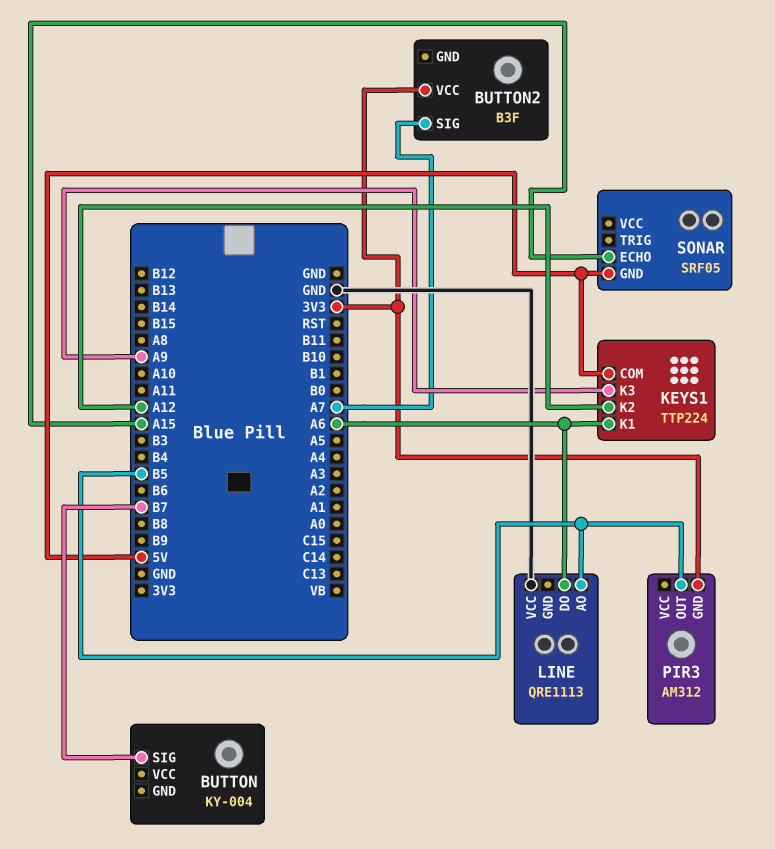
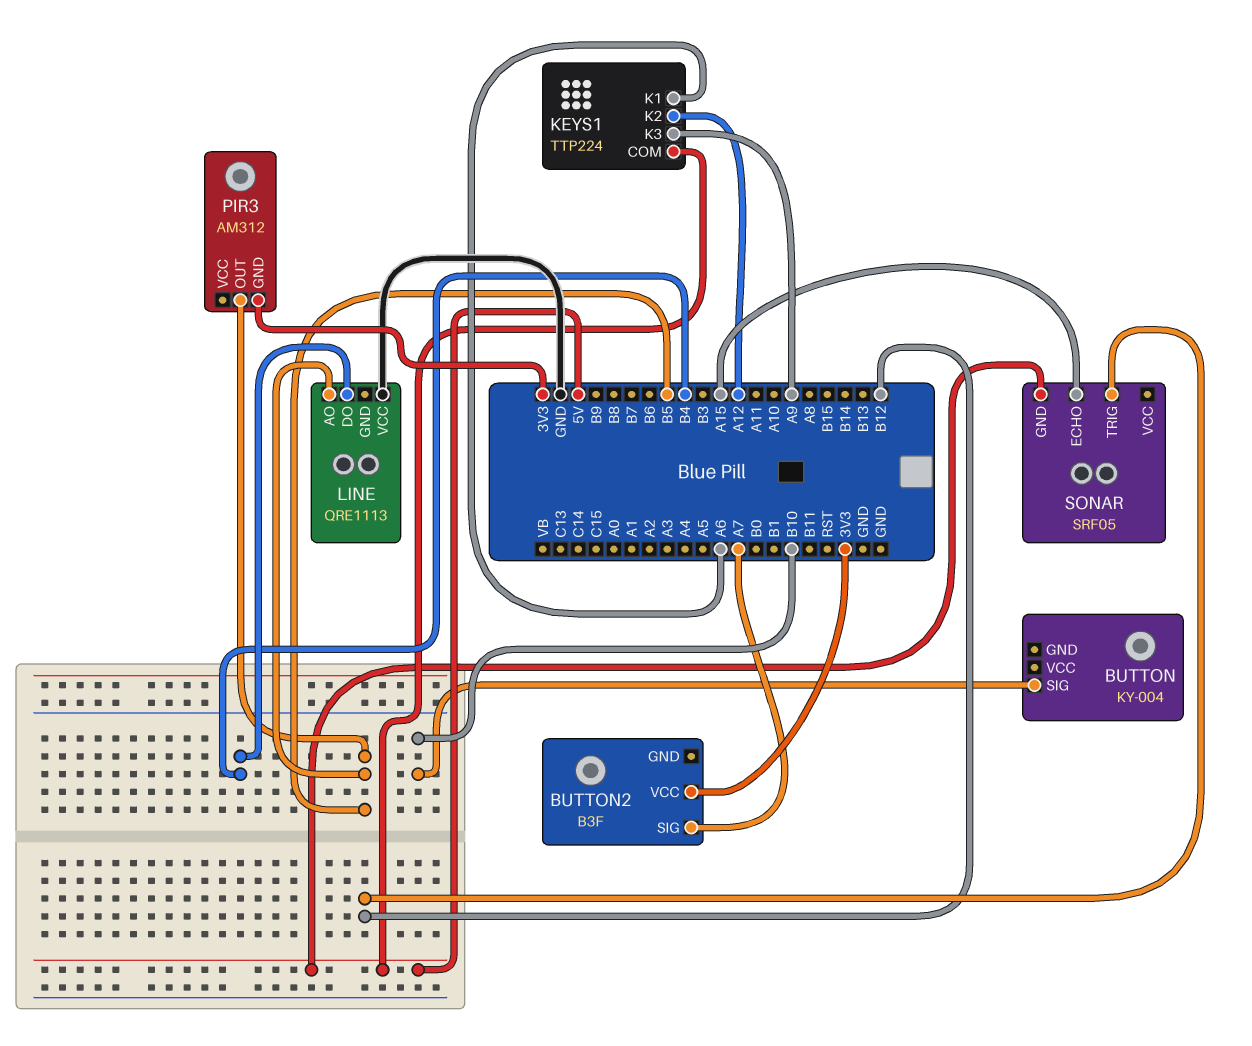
BUTTON pin SIG: B7 -> B10
LINE pin DO: A6 -> B4
SONAR pin TRIG: none -> B12

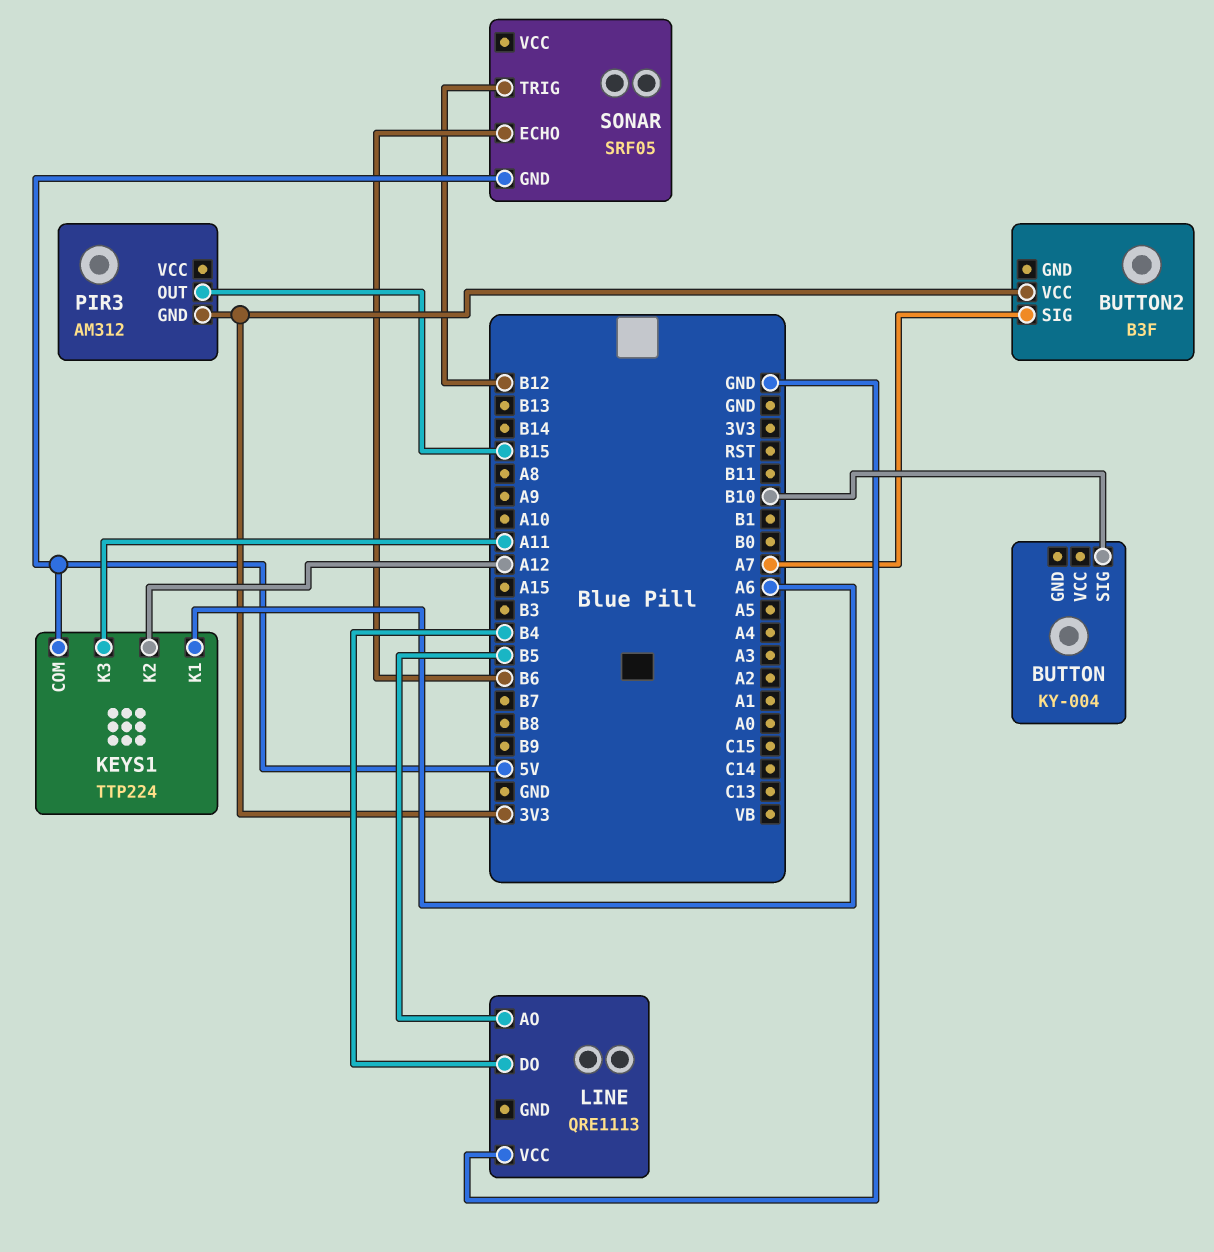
KEYS1 pin K3: A9 -> A11
PIR3 pin OUT: B5 -> B15
SONAR pin ECHO: A15 -> B6

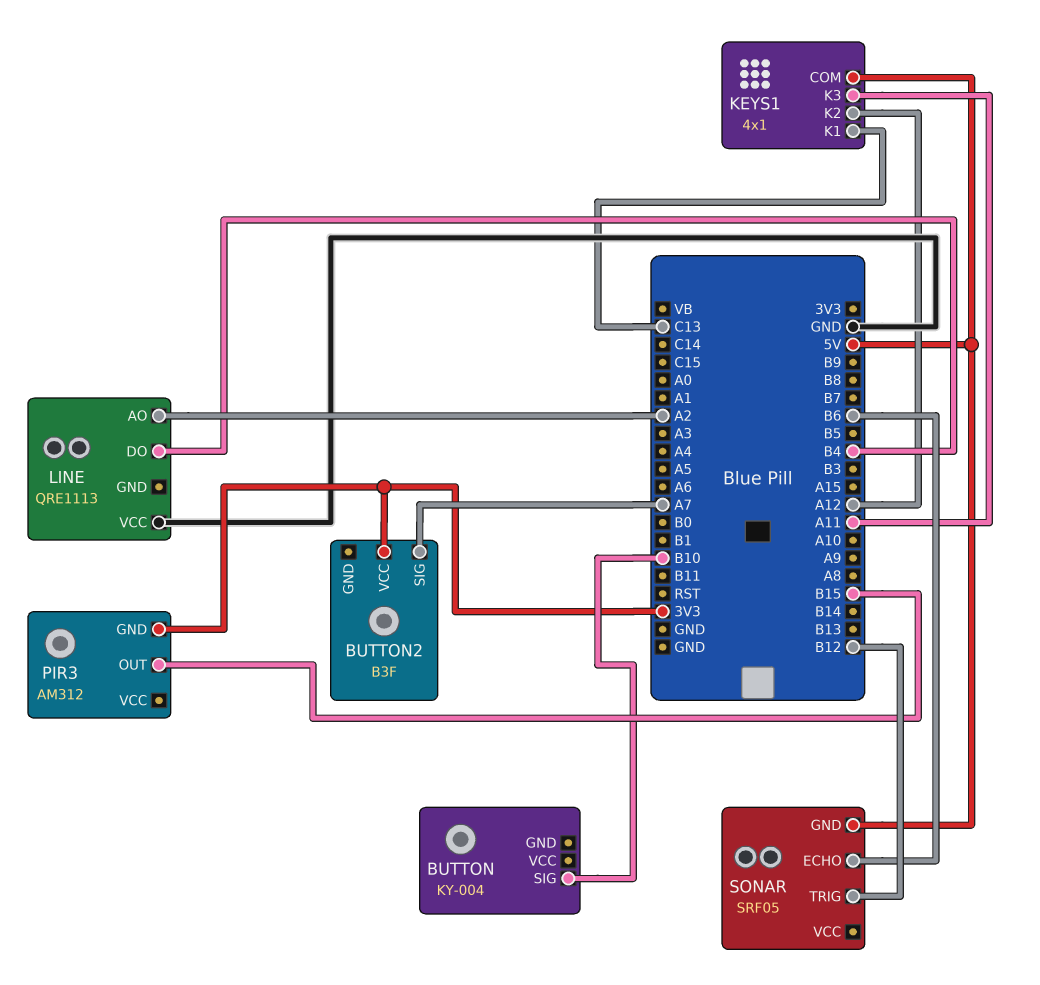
KEYS1: TTP224 -> 4x1
KEYS1 pin K1: A6 -> C13
LINE pin AO: B5 -> A2

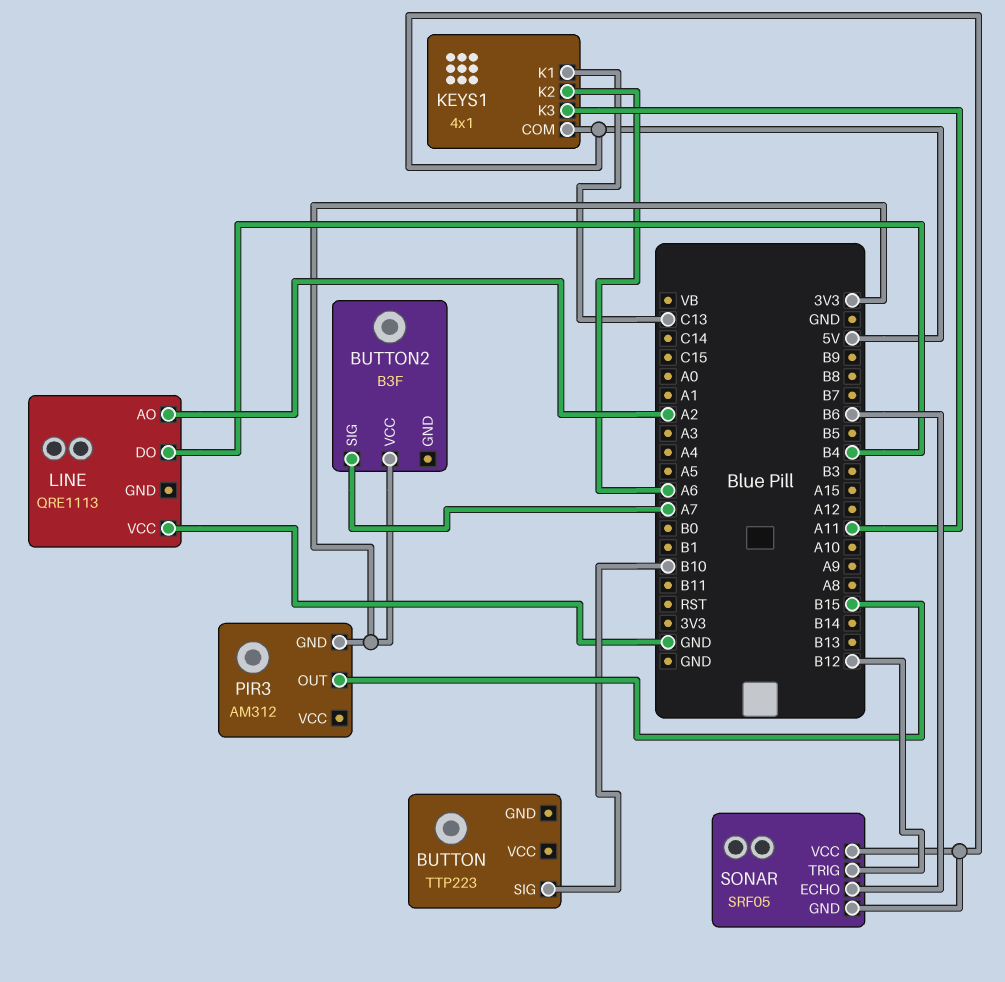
BUTTON: KY-004 -> TTP223
KEYS1 pin K2: A12 -> A6
SONAR pin VCC: none -> 5V

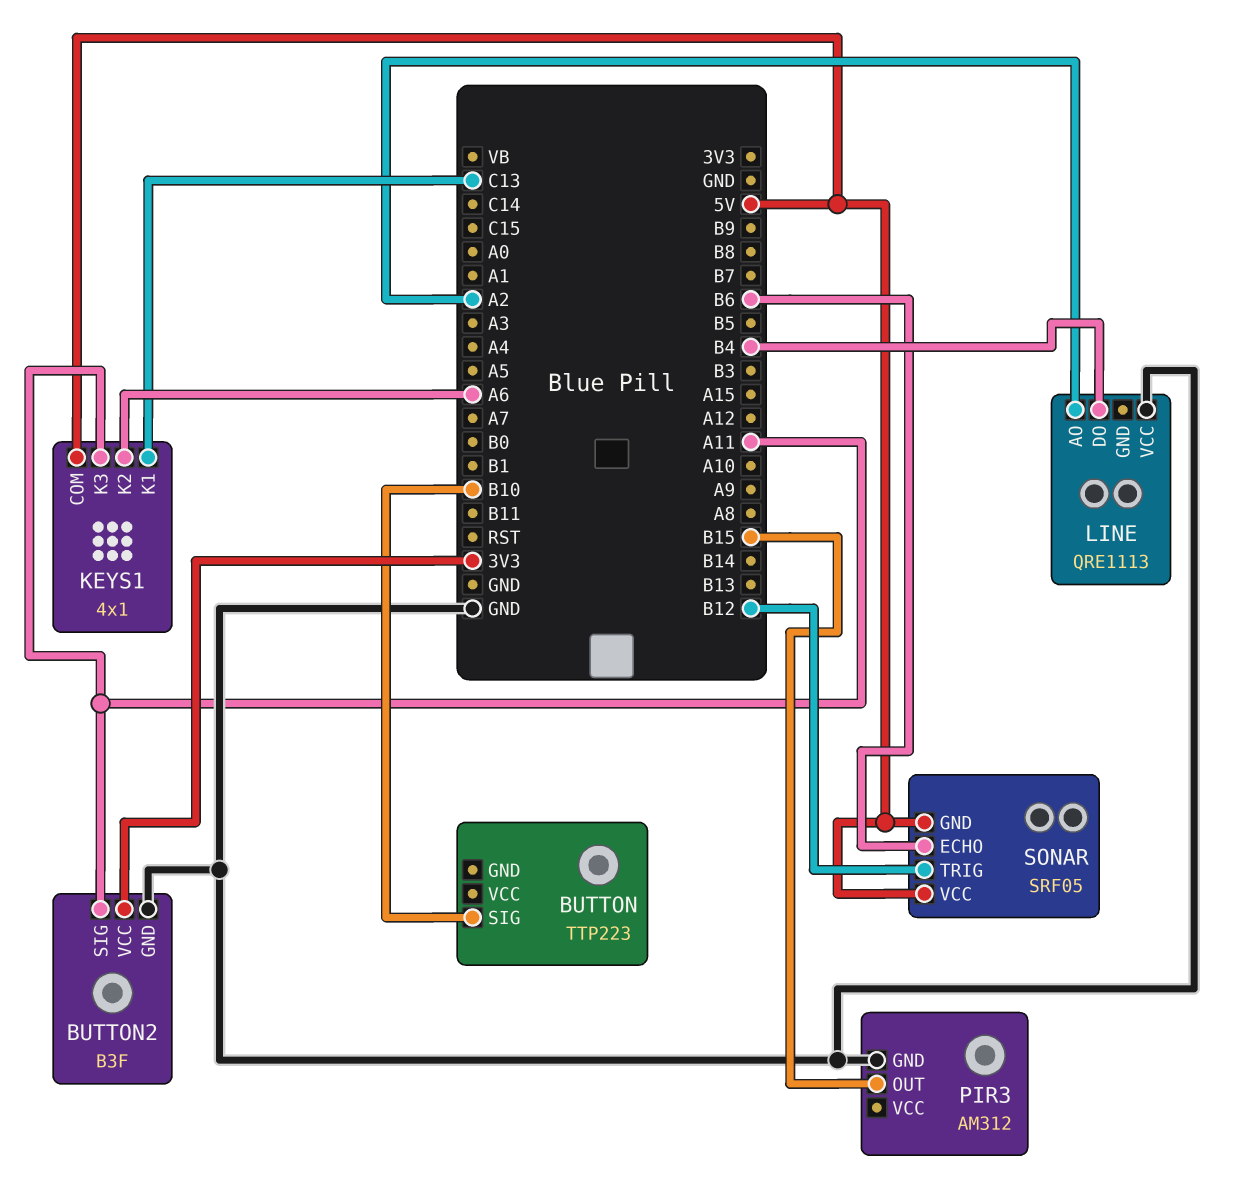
BUTTON2 pin GND: none -> GND
BUTTON2 pin SIG: A7 -> A11
PIR3 pin GND: 3V3 -> GND

